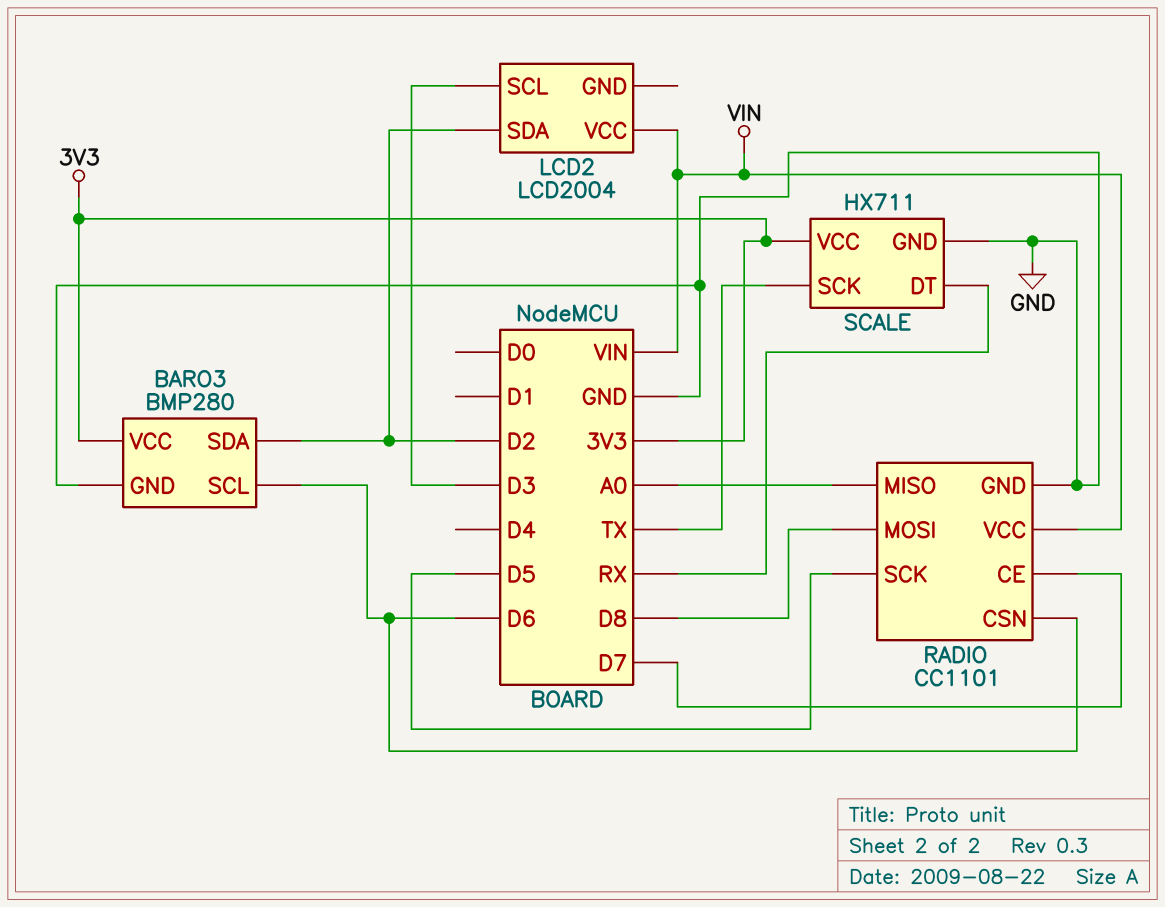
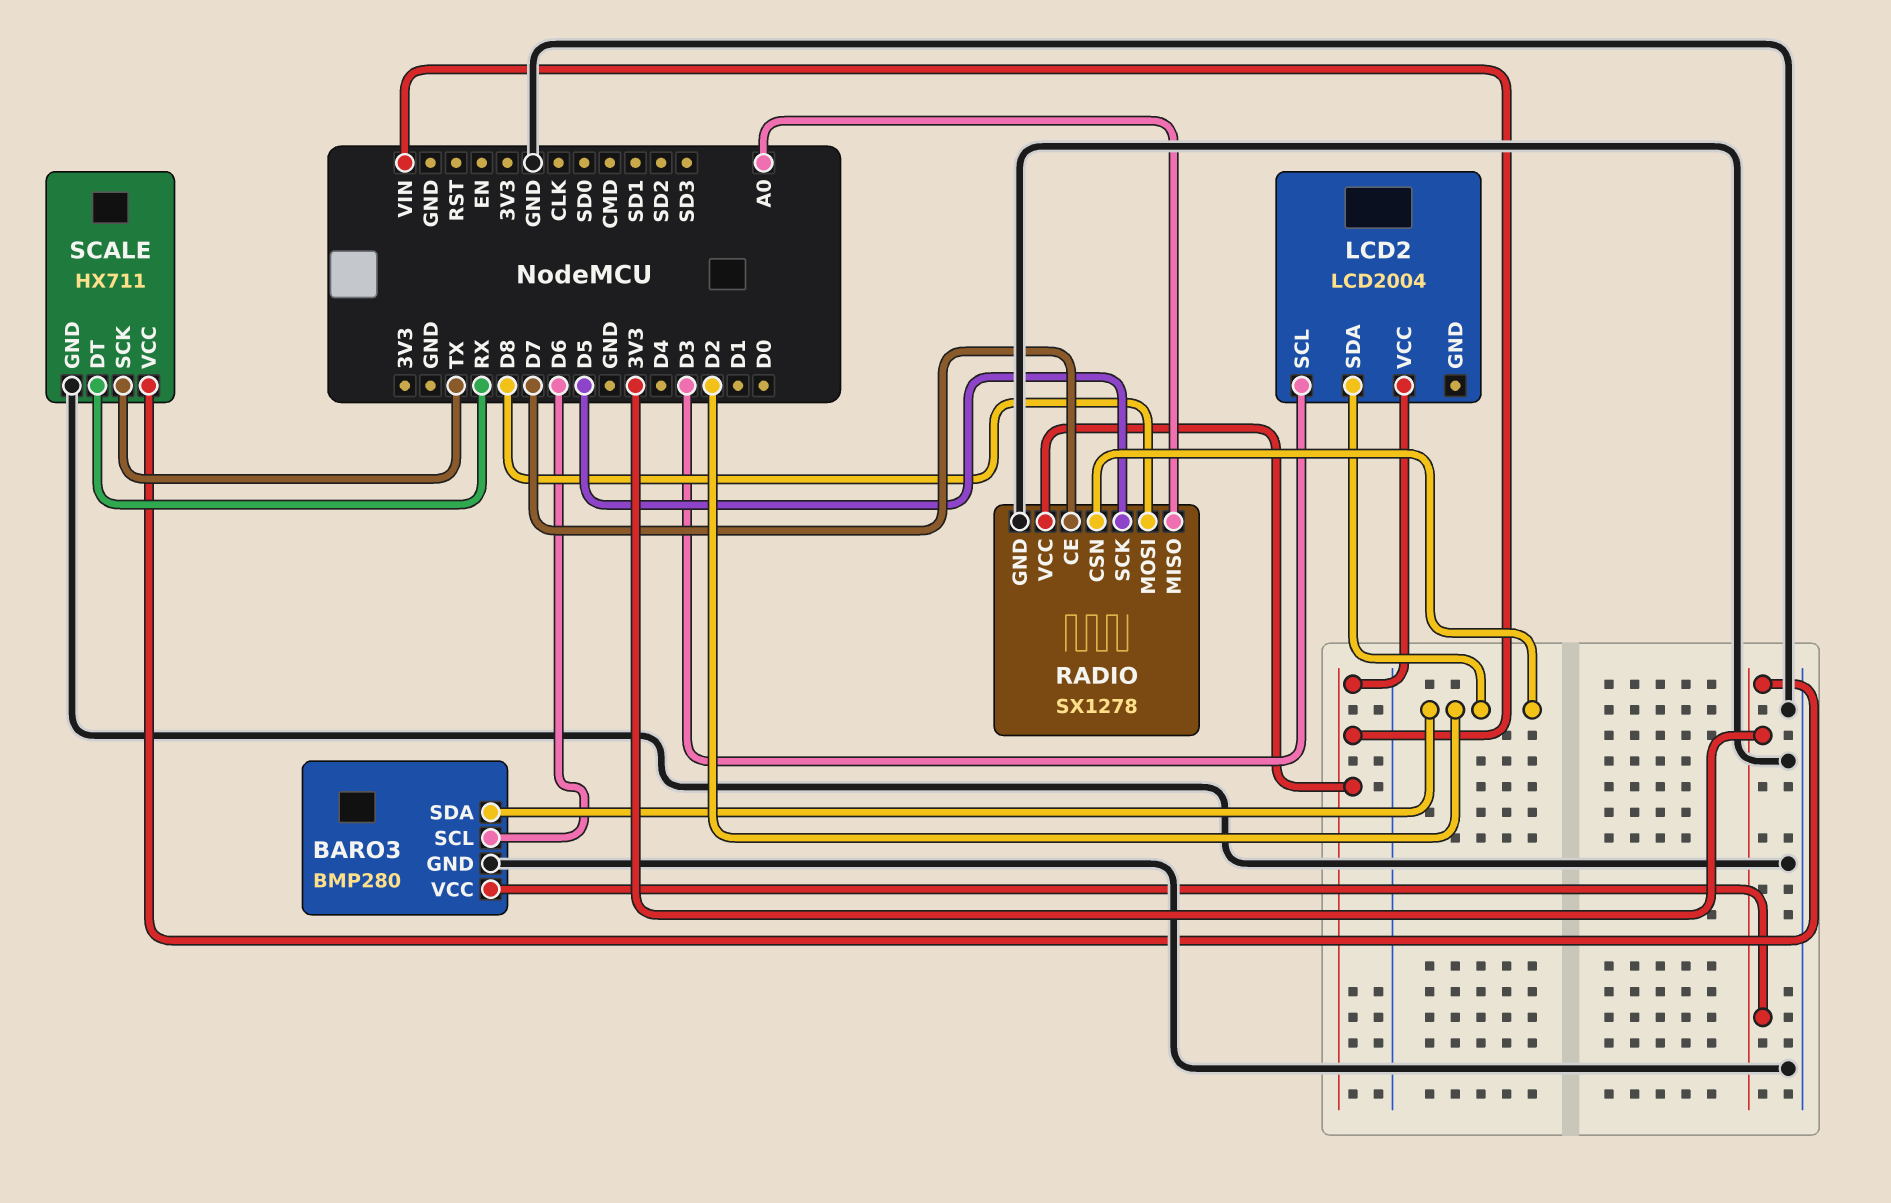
RADIO: CC1101 -> SX1278
RADIO pin CSN: D6 -> D2

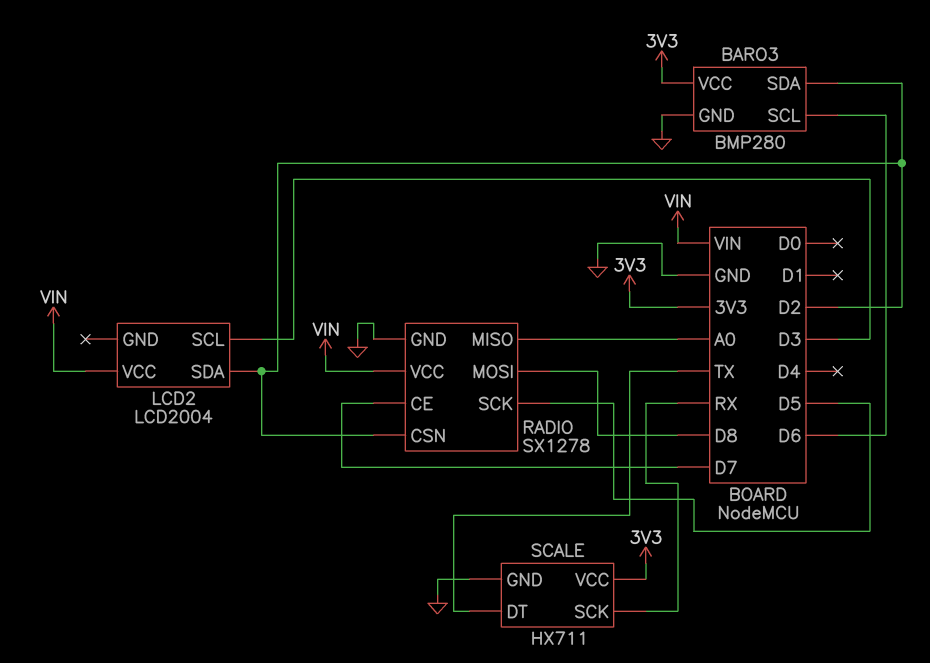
SCALE pin DT: RX -> TX
SCALE pin SCK: TX -> RX

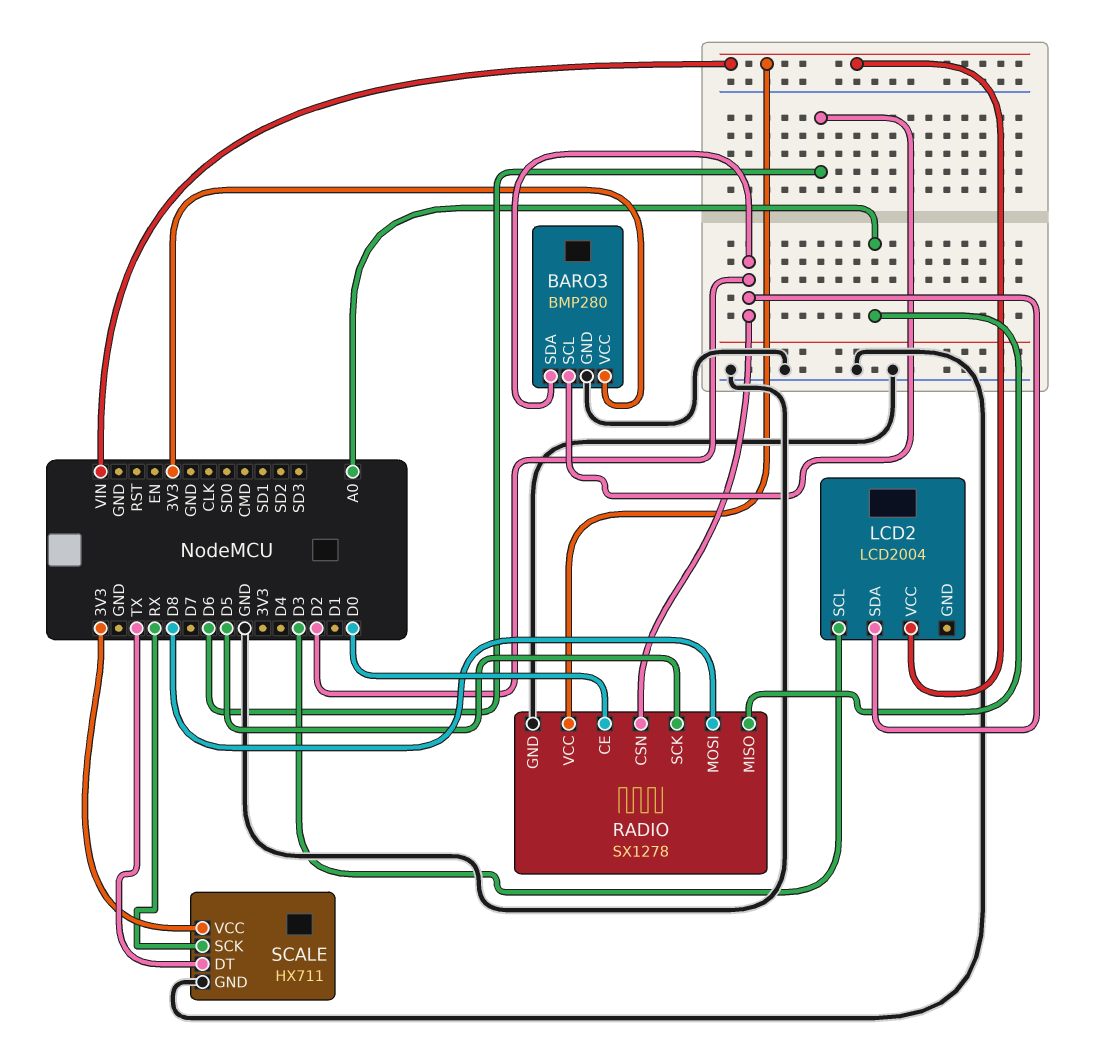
RADIO pin CE: D7 -> D0

